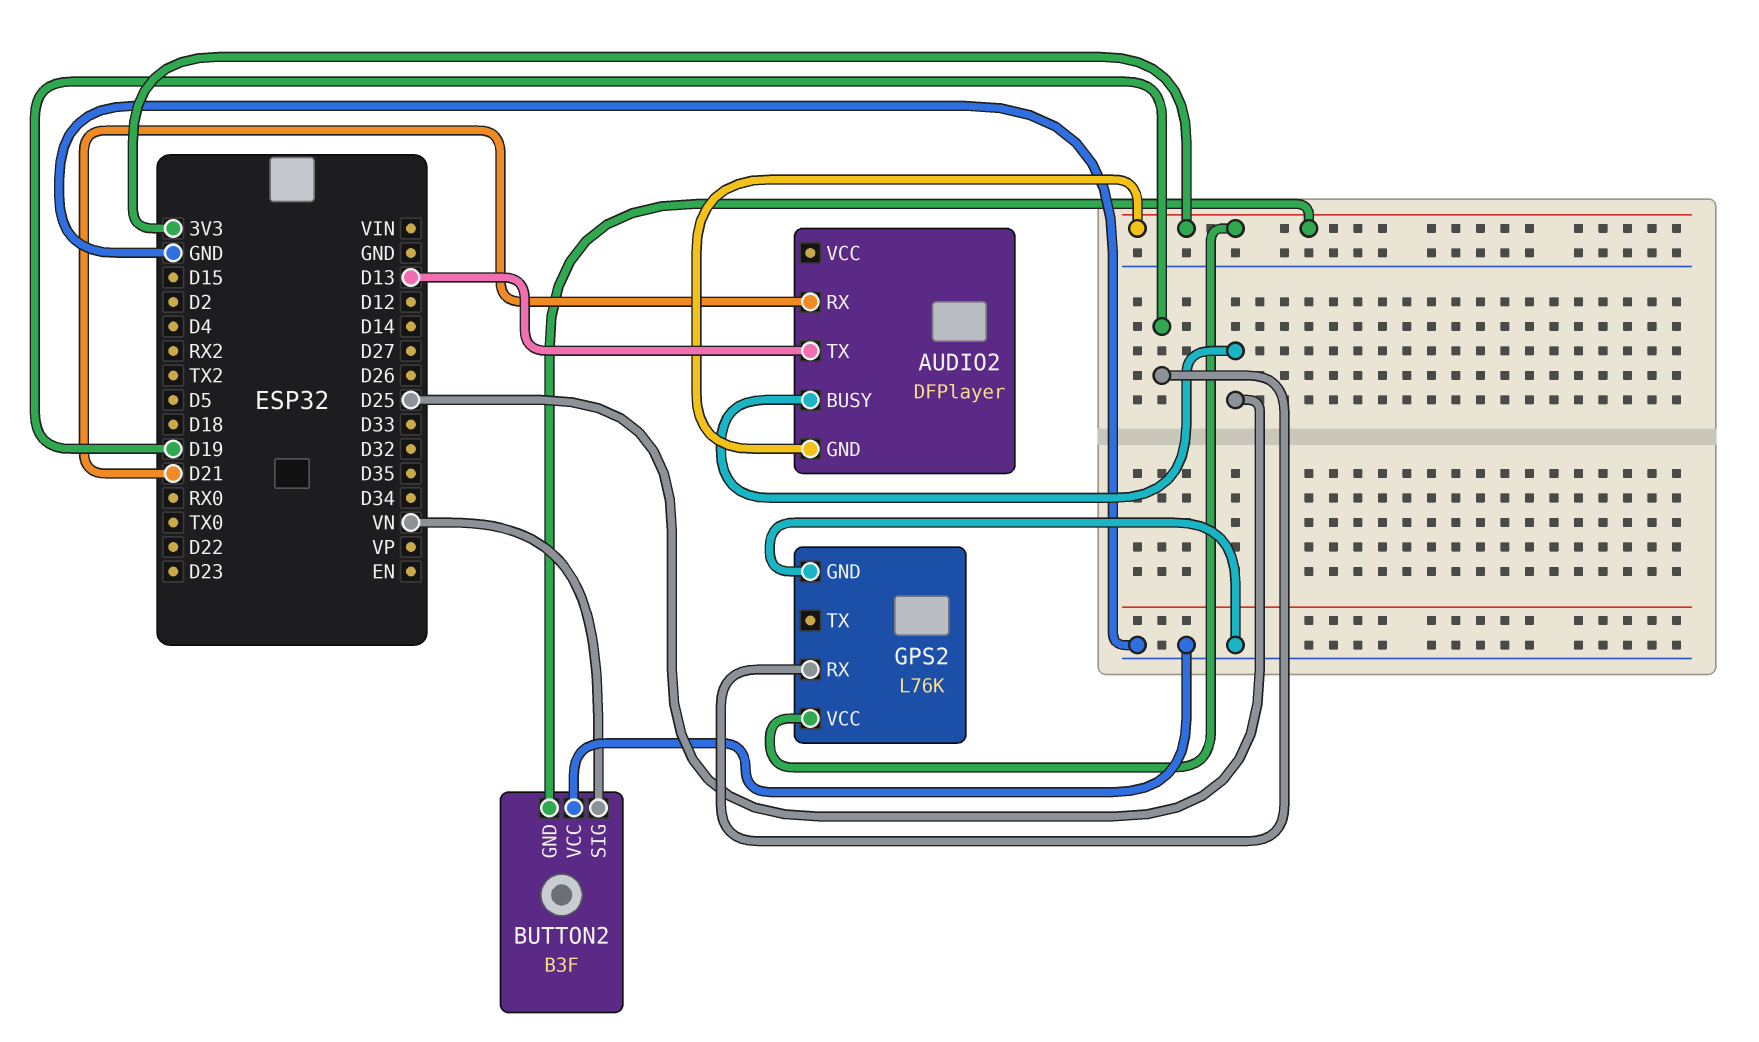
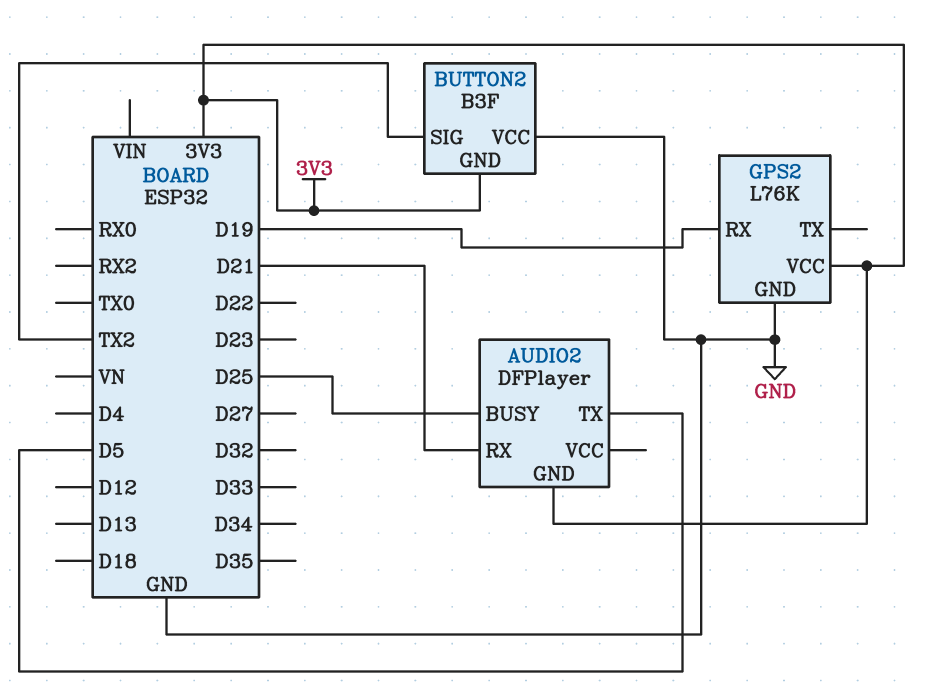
AUDIO2 pin TX: D13 -> D5
BUTTON2 pin SIG: VN -> TX2

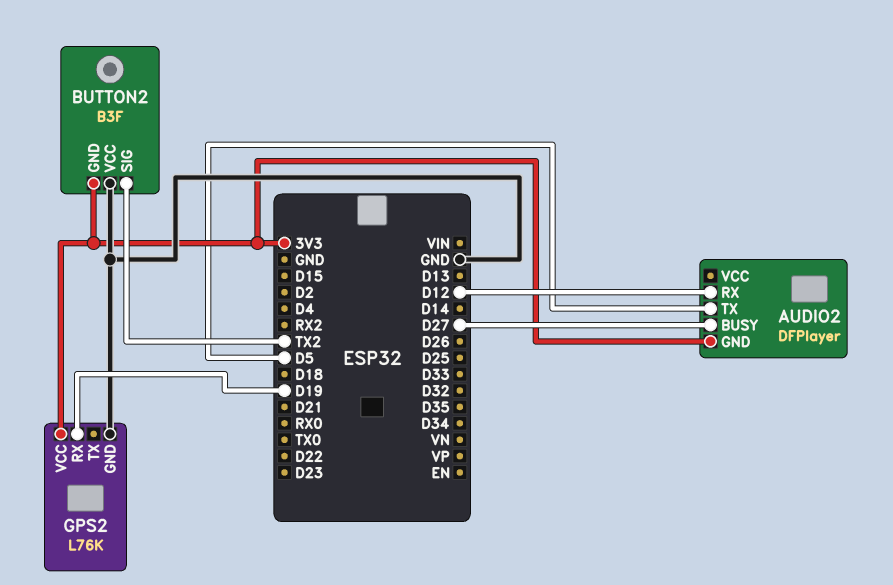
AUDIO2 pin BUSY: D25 -> D27
AUDIO2 pin RX: D21 -> D12

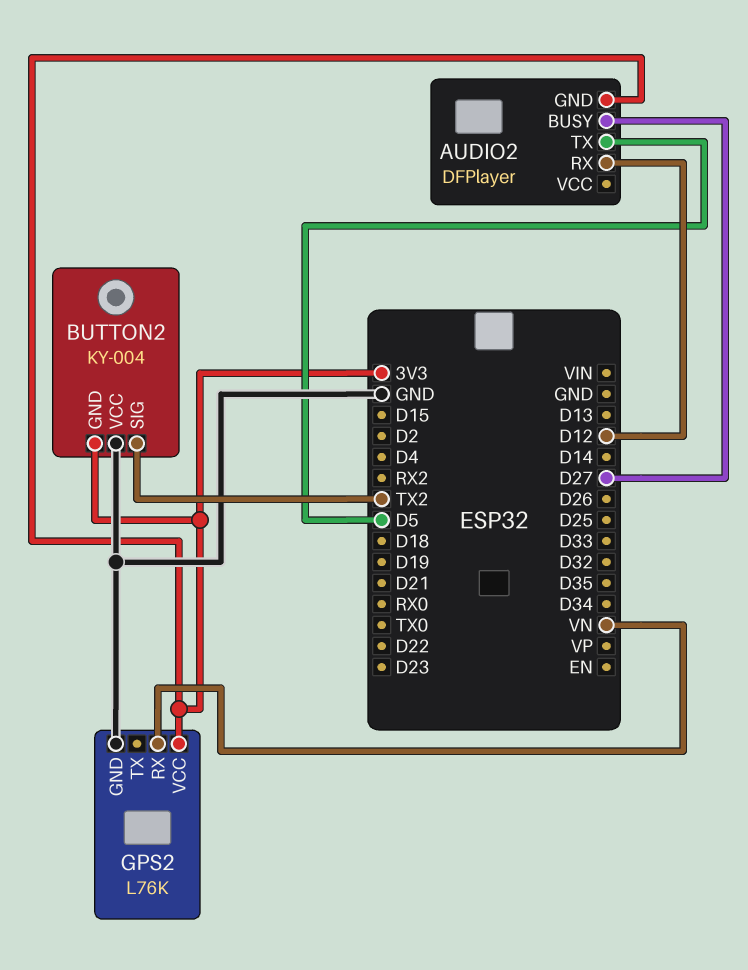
BUTTON2: B3F -> KY-004
GPS2 pin RX: D19 -> VN

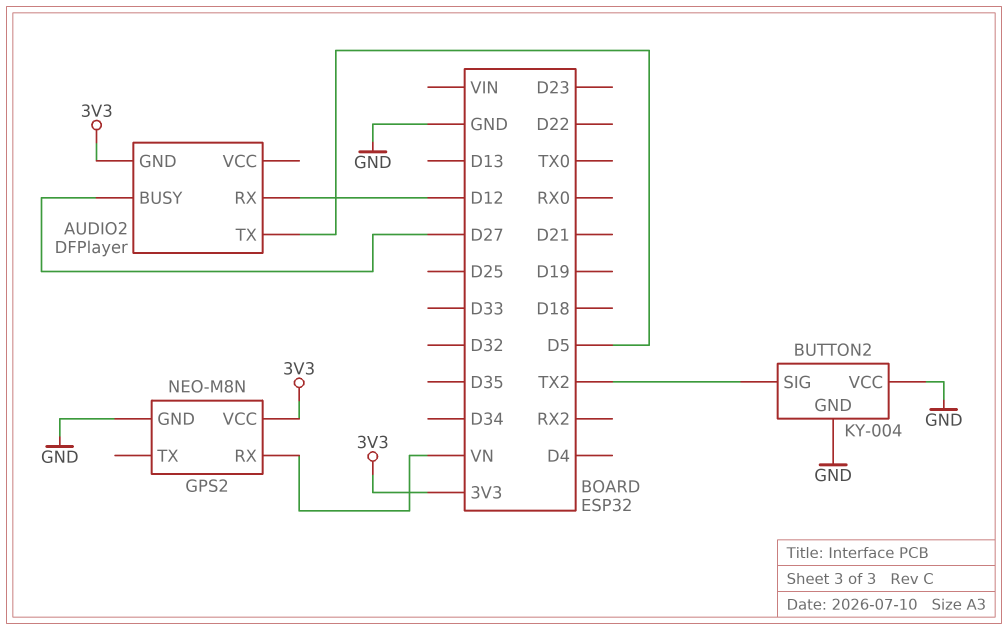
BUTTON2 pin GND: 3V3 -> GND
GPS2: L76K -> NEO-M8N

